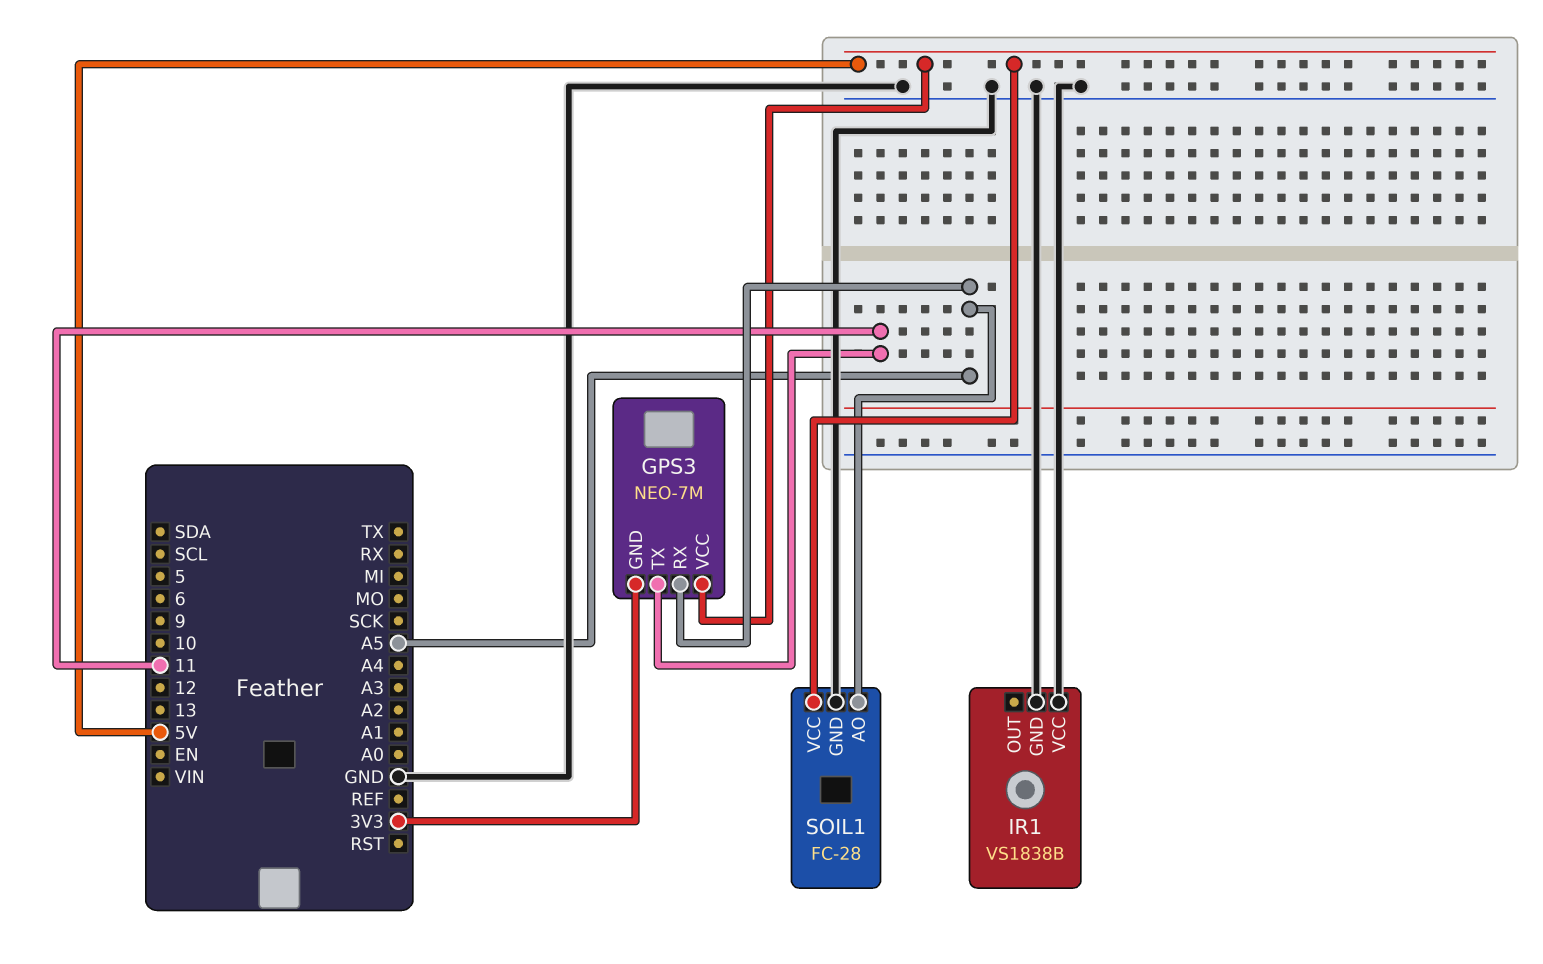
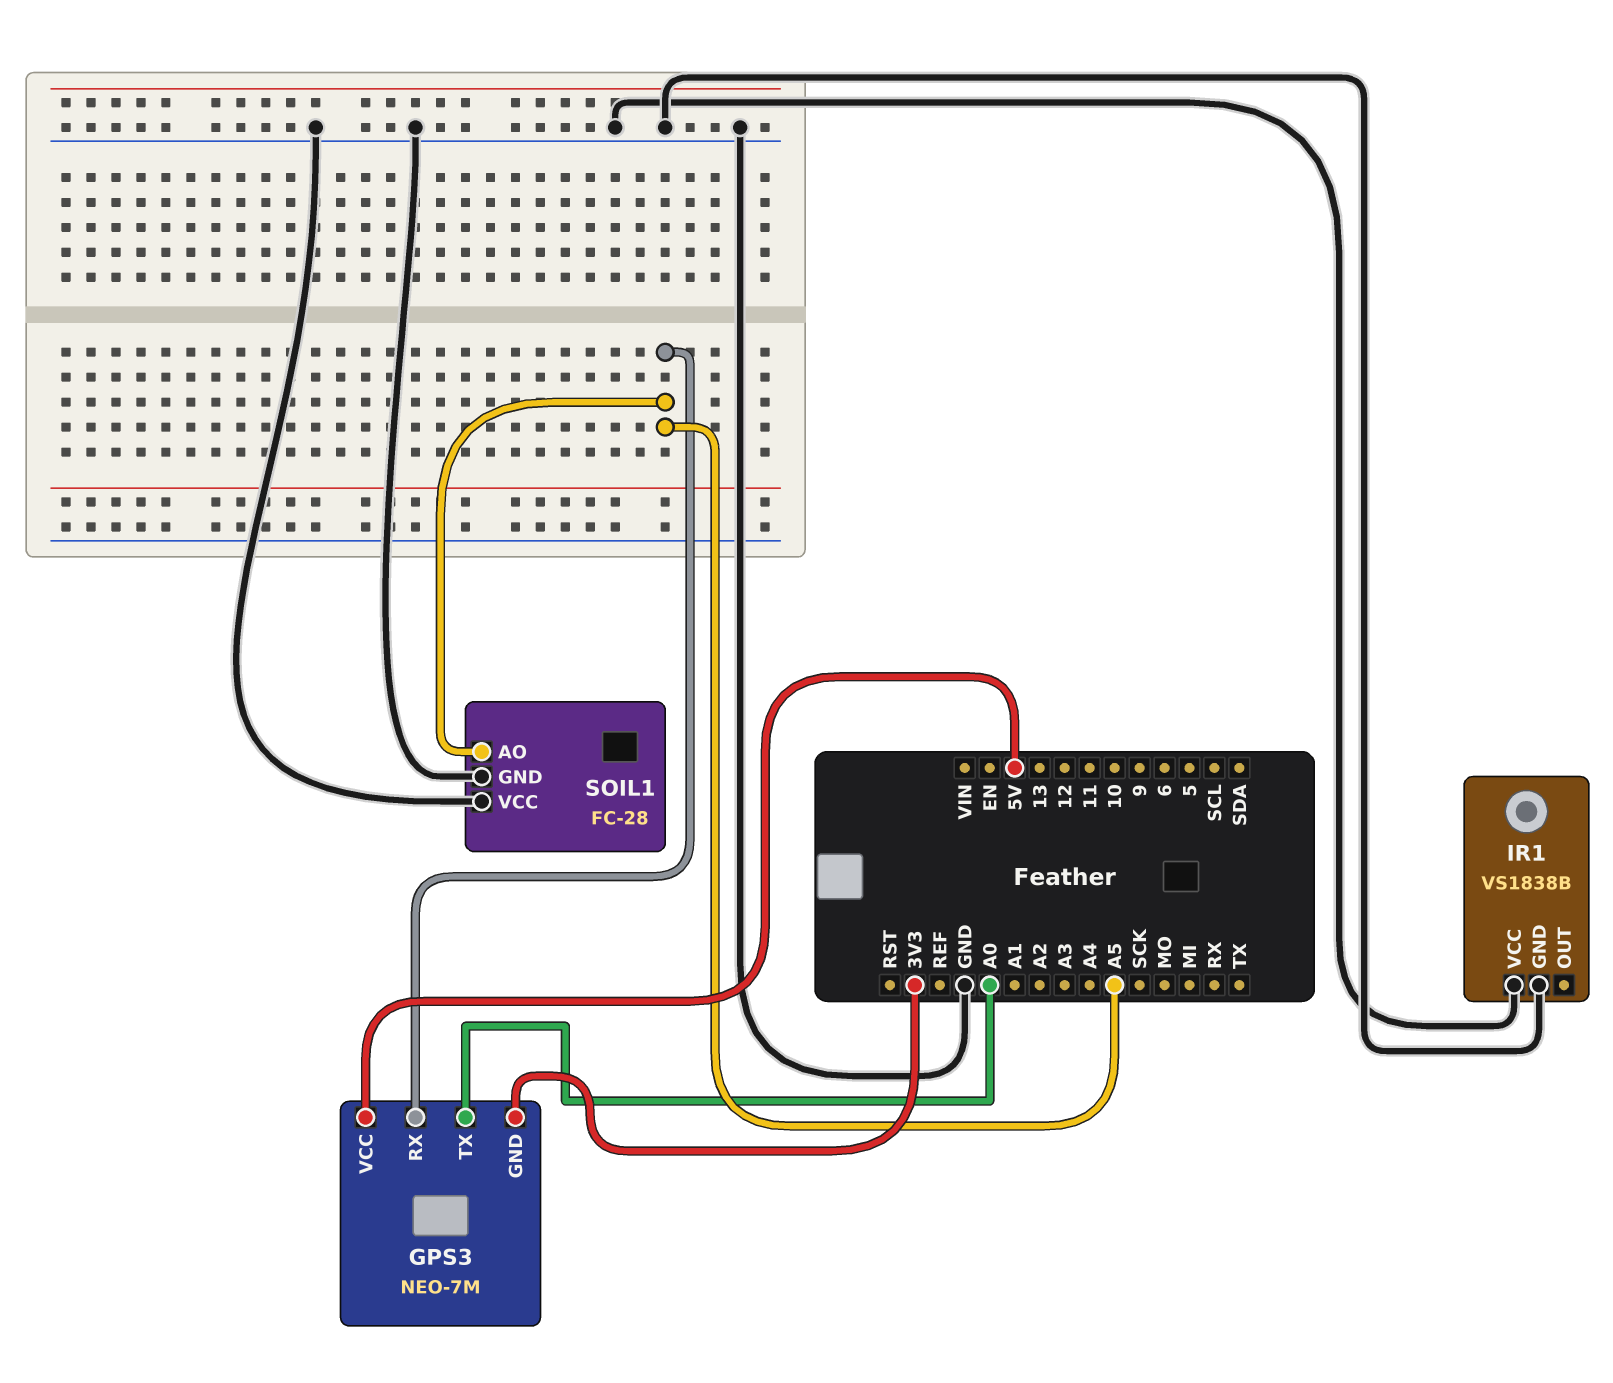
GPS3 pin TX: 11 -> A0
SOIL1 pin VCC: 5V -> GND

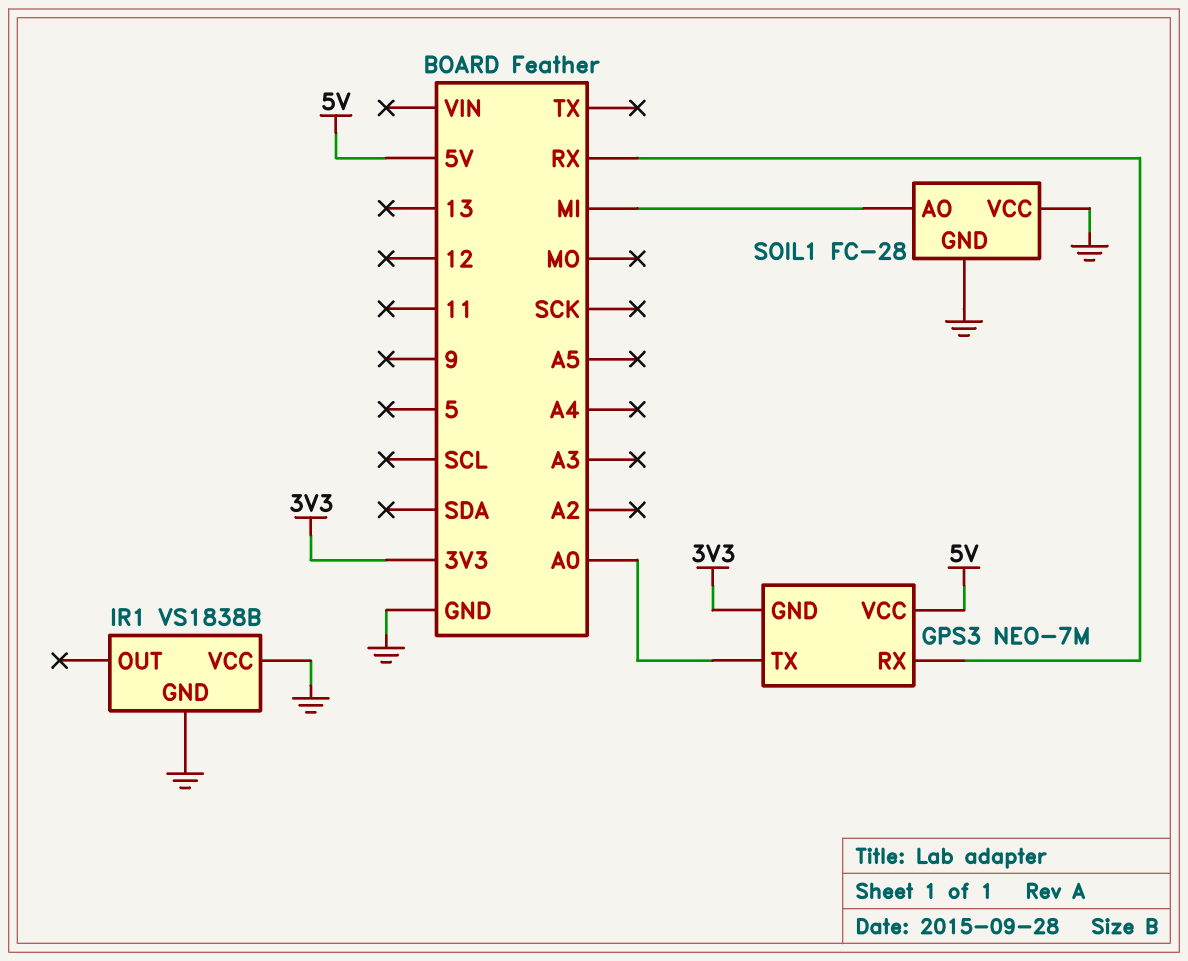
GPS3 pin RX: A5 -> RX
SOIL1 pin AO: A5 -> MI

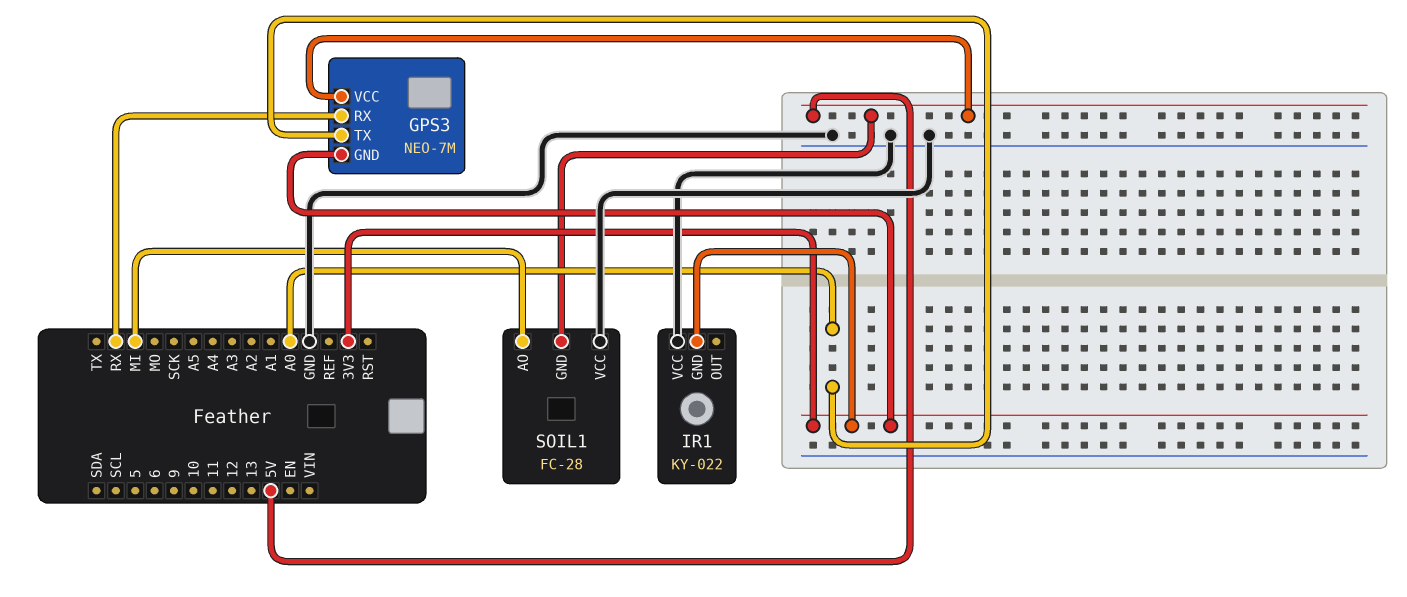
IR1: VS1838B -> KY-022
IR1 pin GND: GND -> 3V3
SOIL1 pin GND: GND -> 5V

